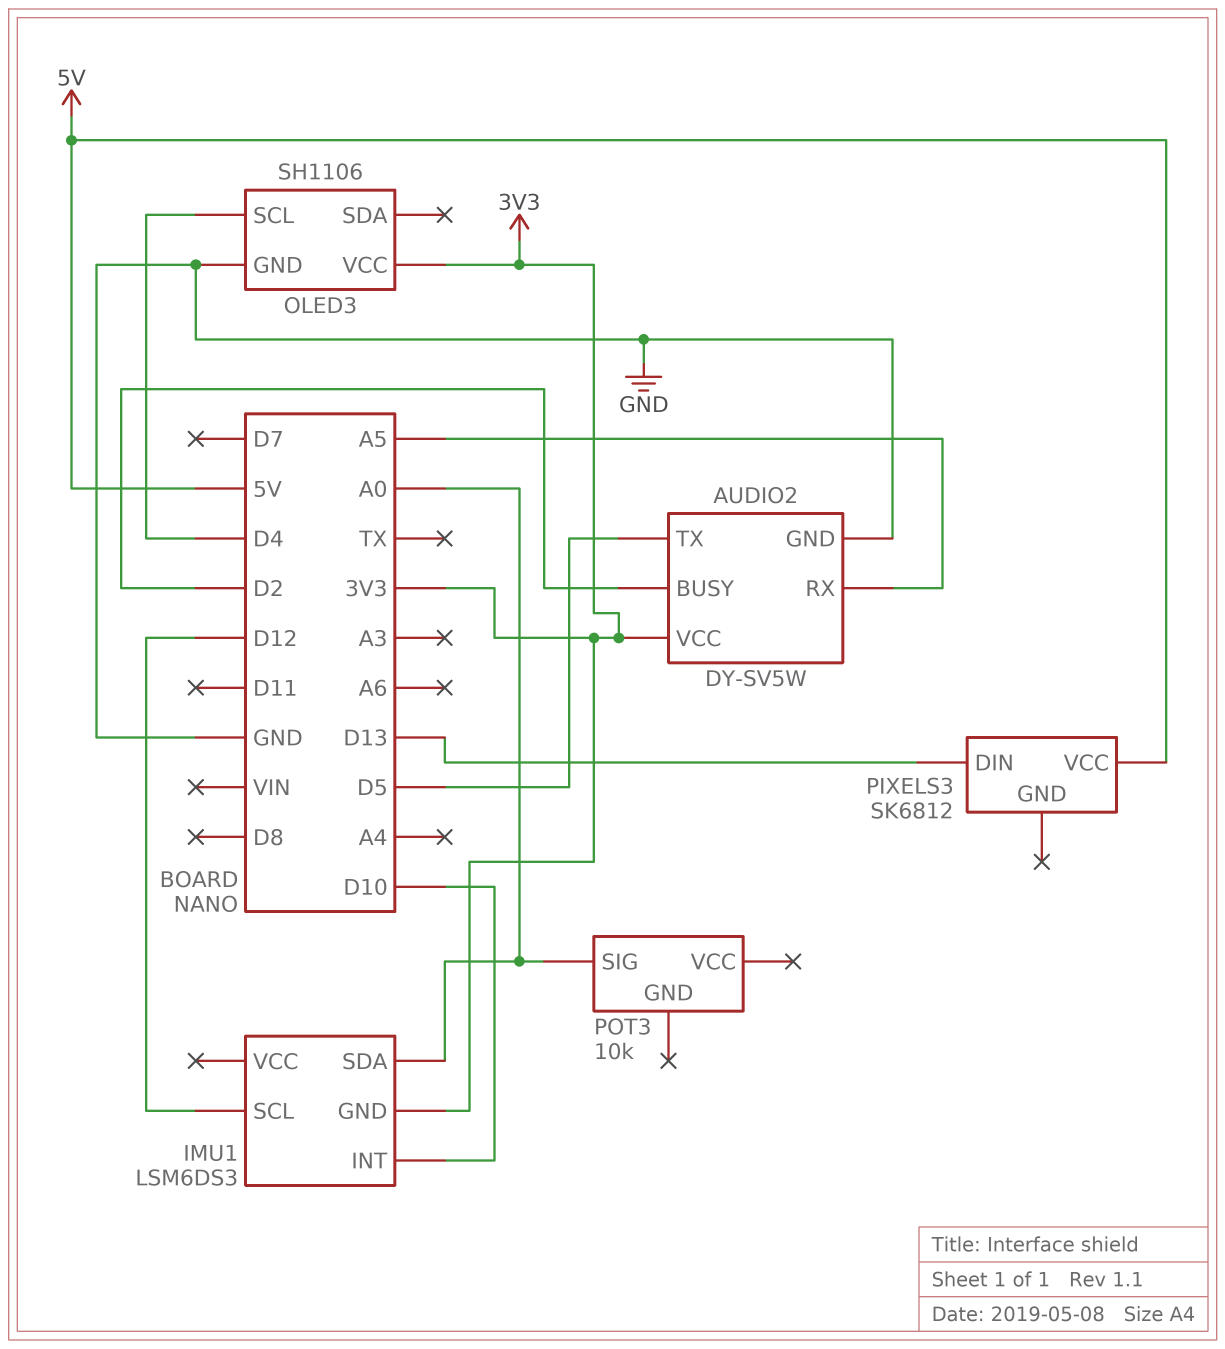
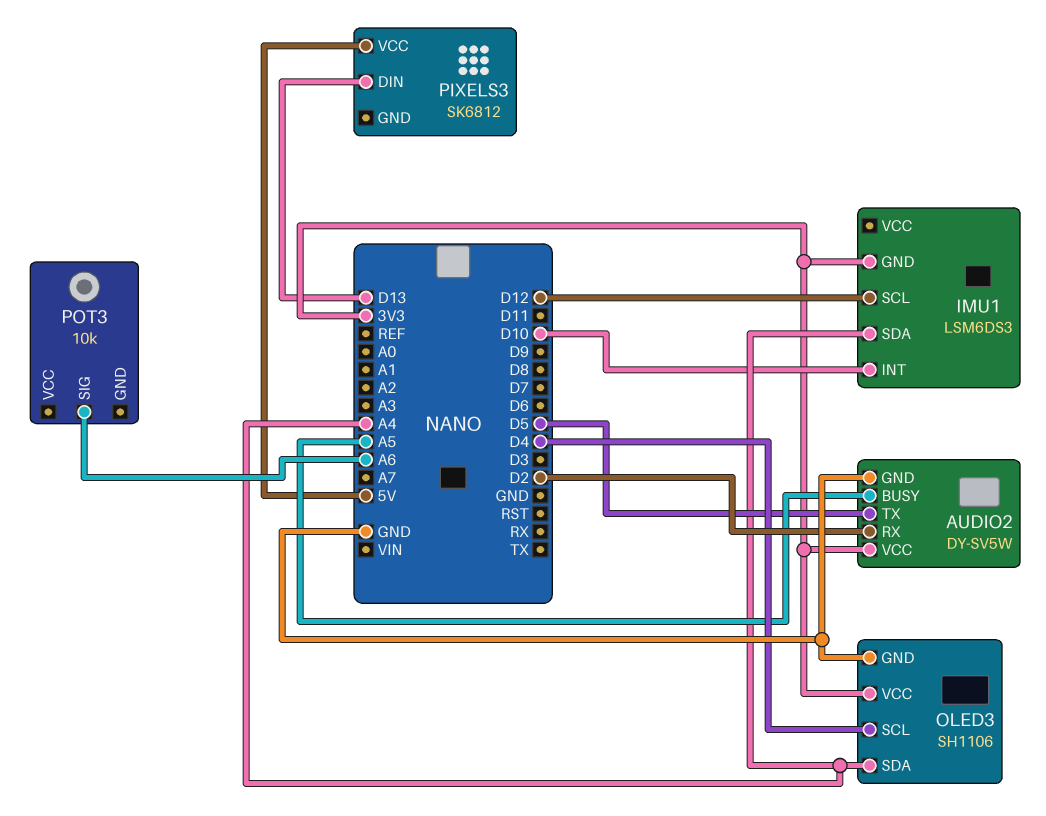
AUDIO2 pin BUSY: D2 -> A5
AUDIO2 pin RX: A5 -> D2
IMU1 pin SDA: A0 -> A4
OLED3 pin SDA: none -> A4
POT3 pin SIG: A0 -> A6

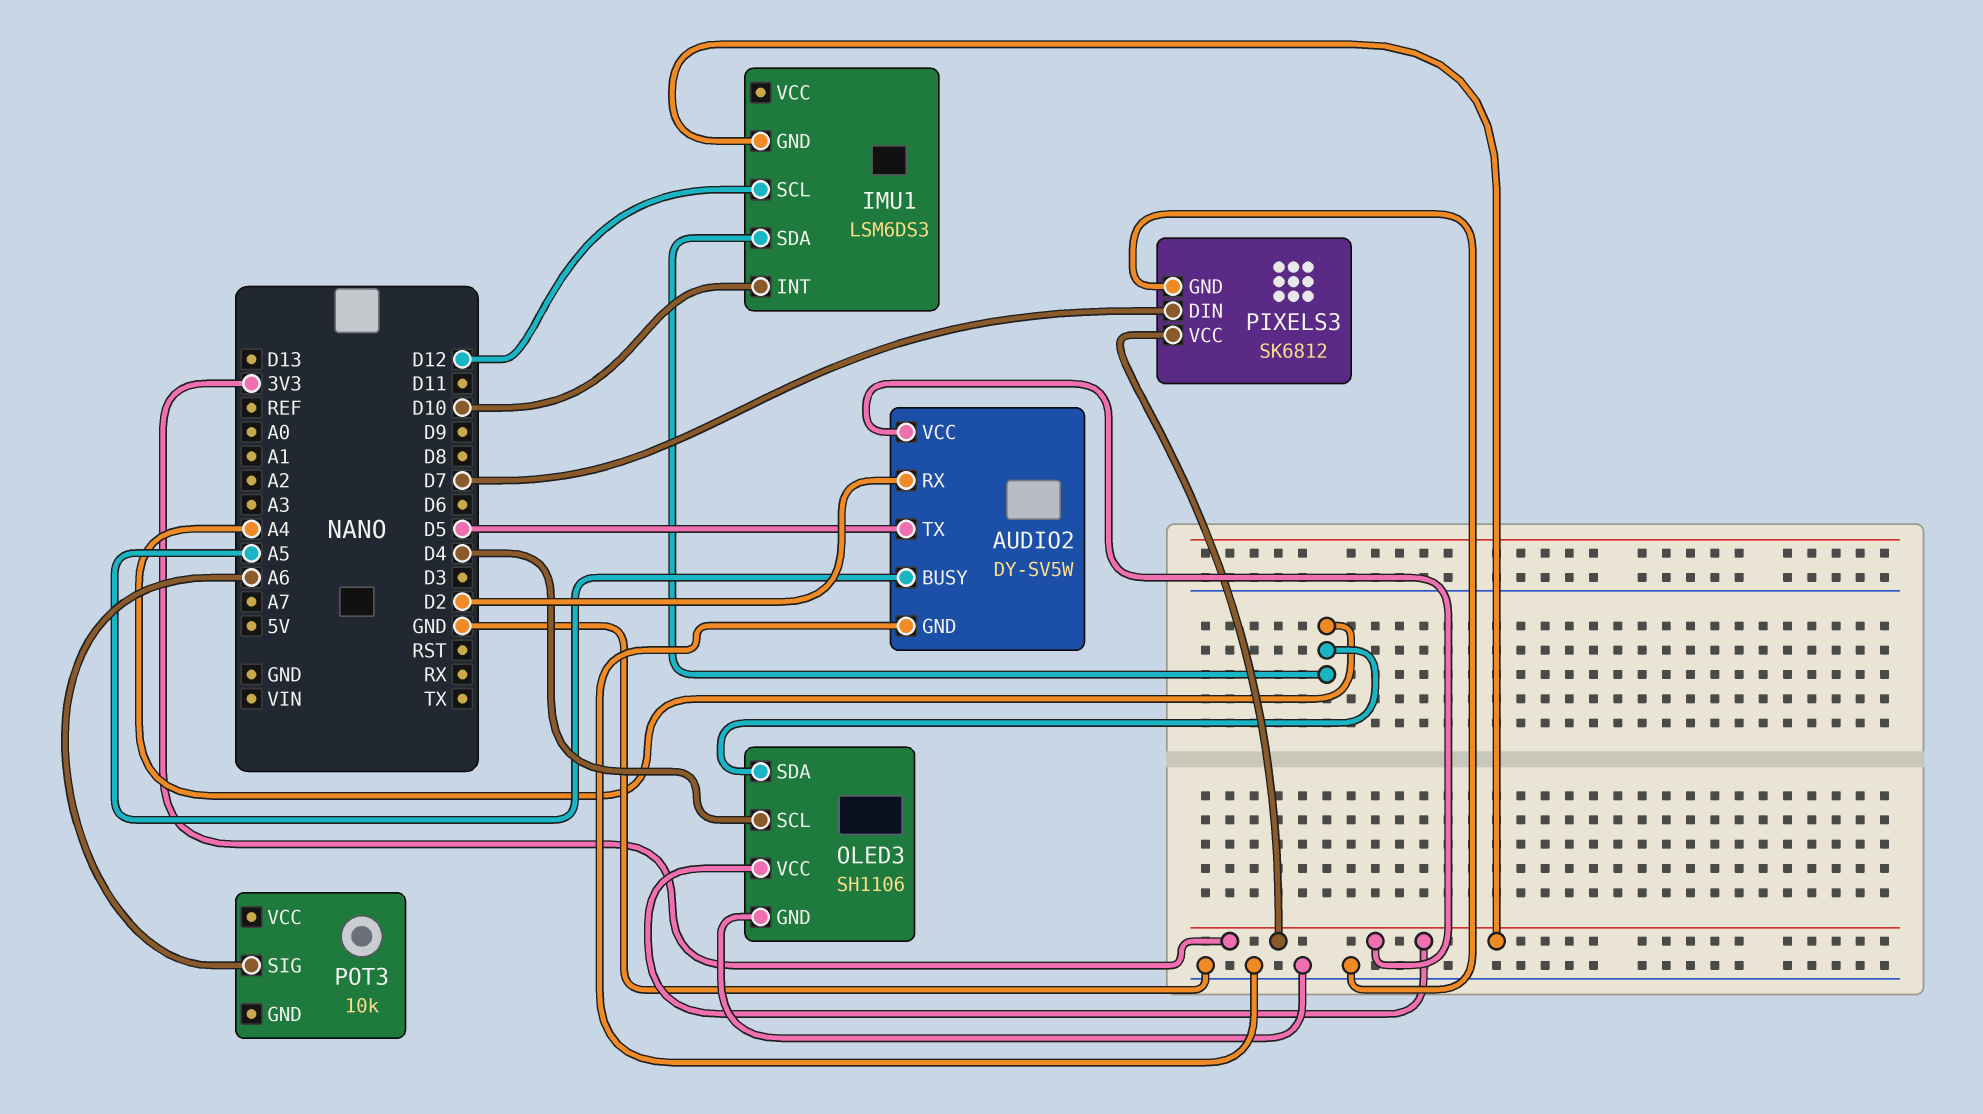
PIXELS3 pin DIN: D13 -> D7
PIXELS3 pin GND: none -> GND
PIXELS3 pin VCC: 5V -> 3V3

